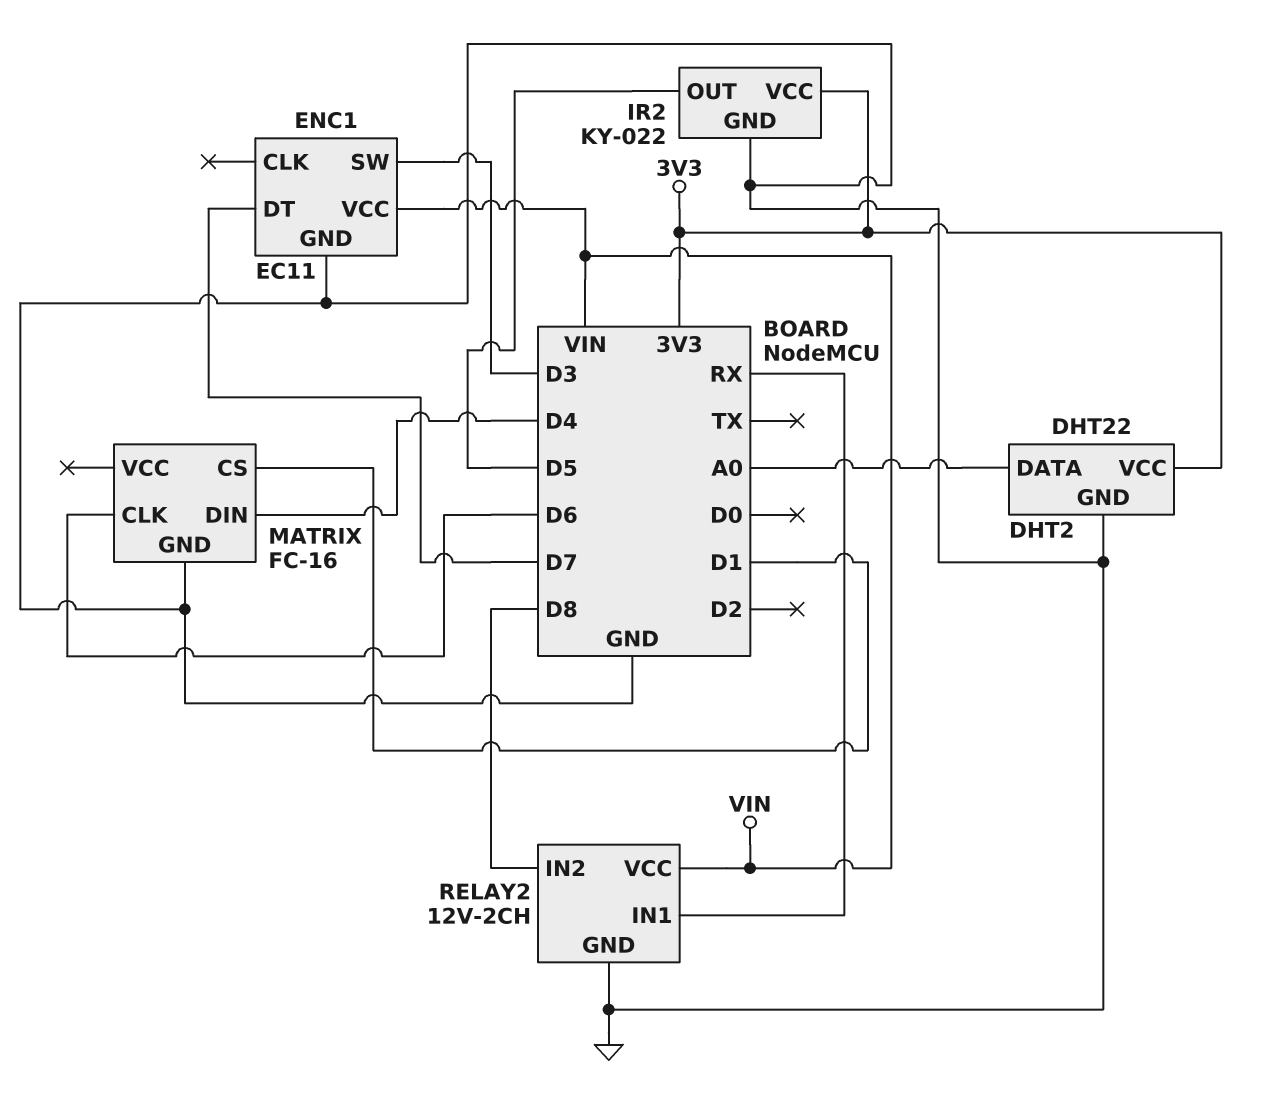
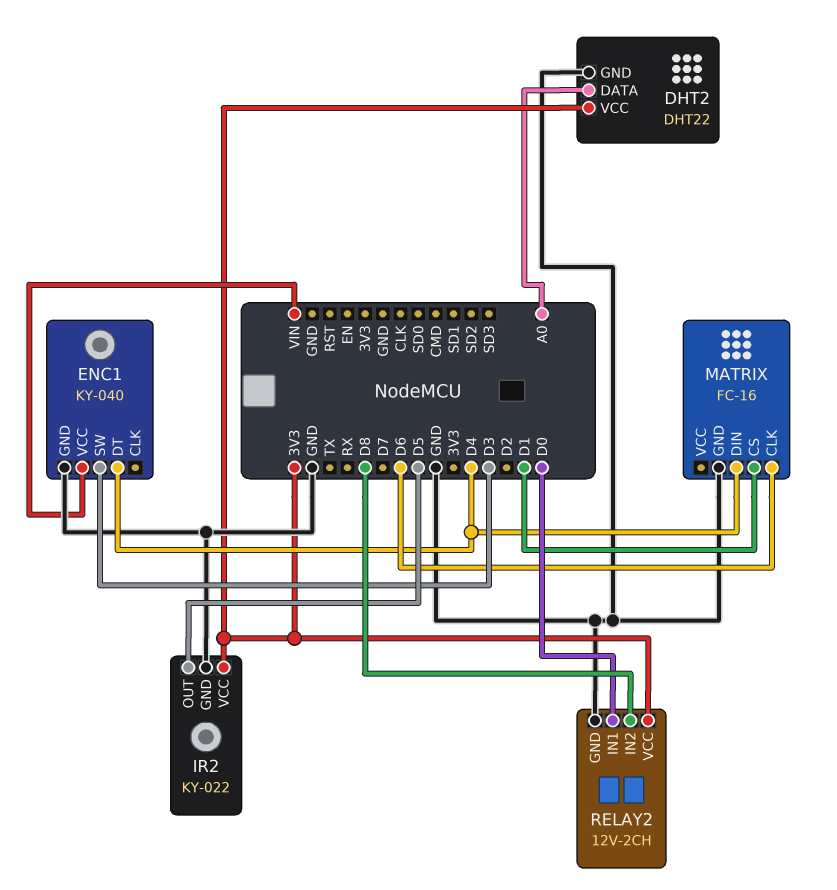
ENC1: EC11 -> KY-040
ENC1 pin DT: D7 -> D4
RELAY2 pin IN1: RX -> D0
RELAY2 pin VCC: VIN -> 3V3

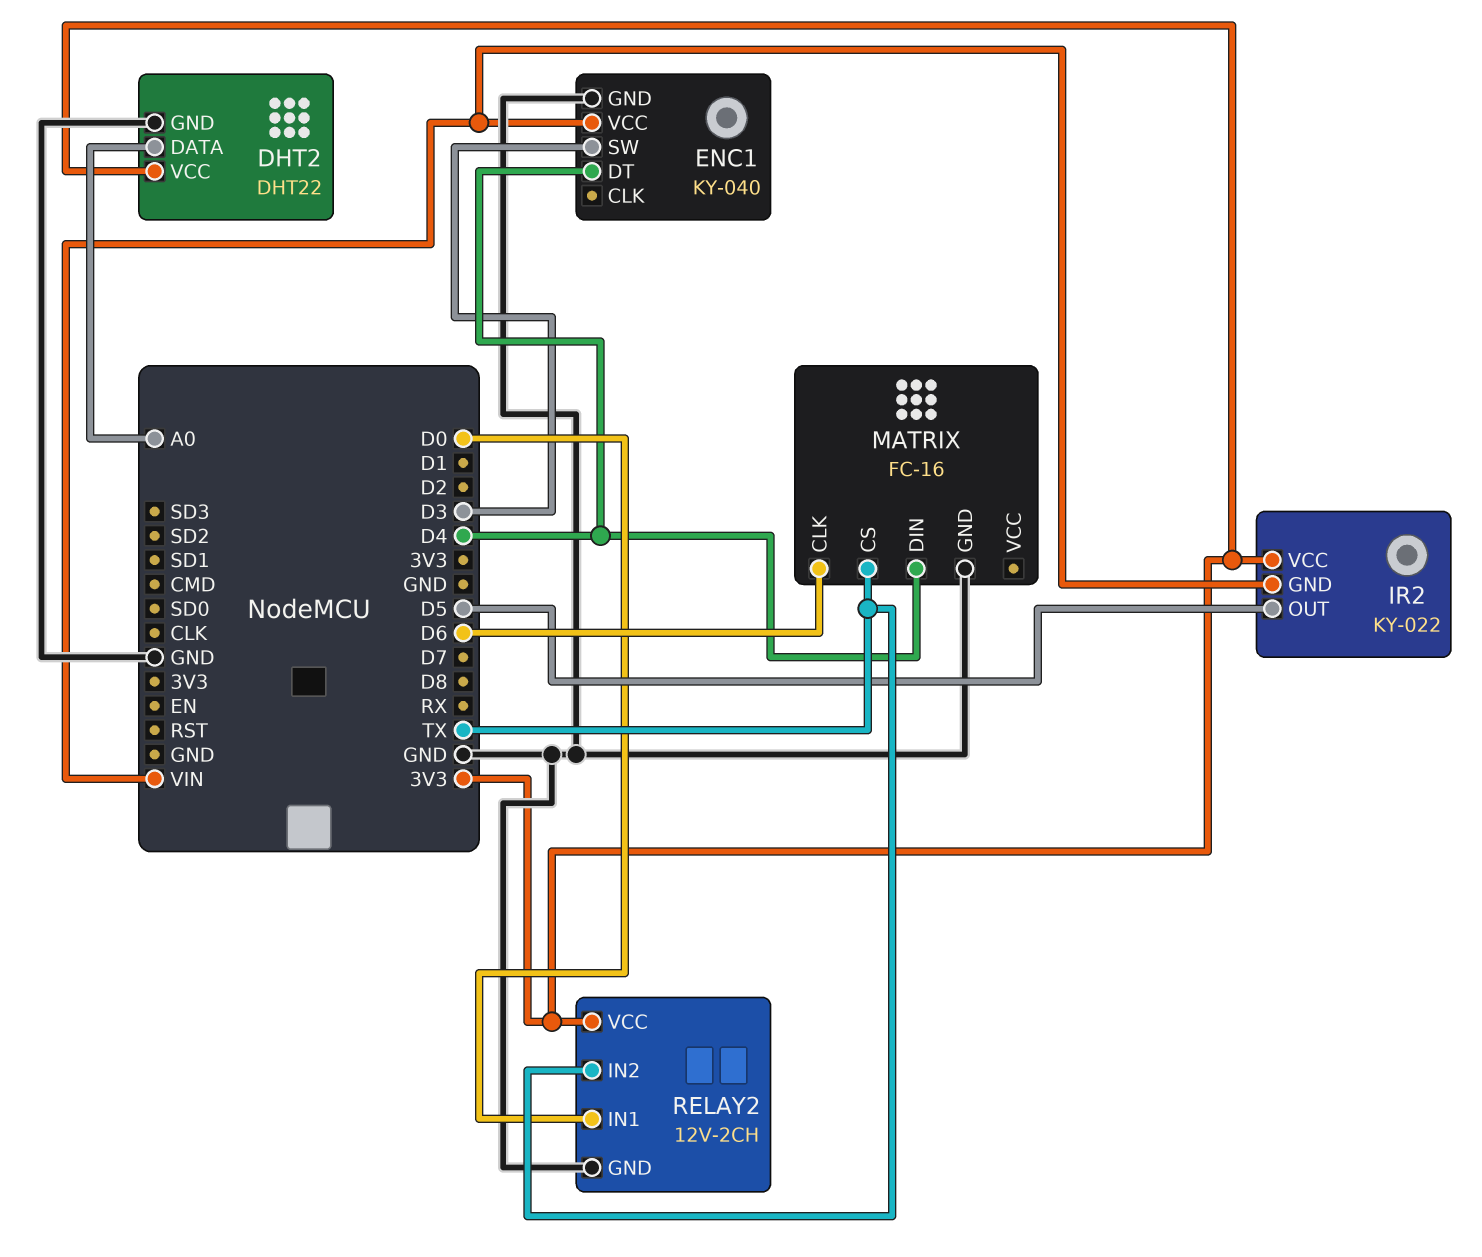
IR2 pin GND: GND -> VIN
MATRIX pin CS: D1 -> TX
RELAY2 pin IN2: D8 -> TX

